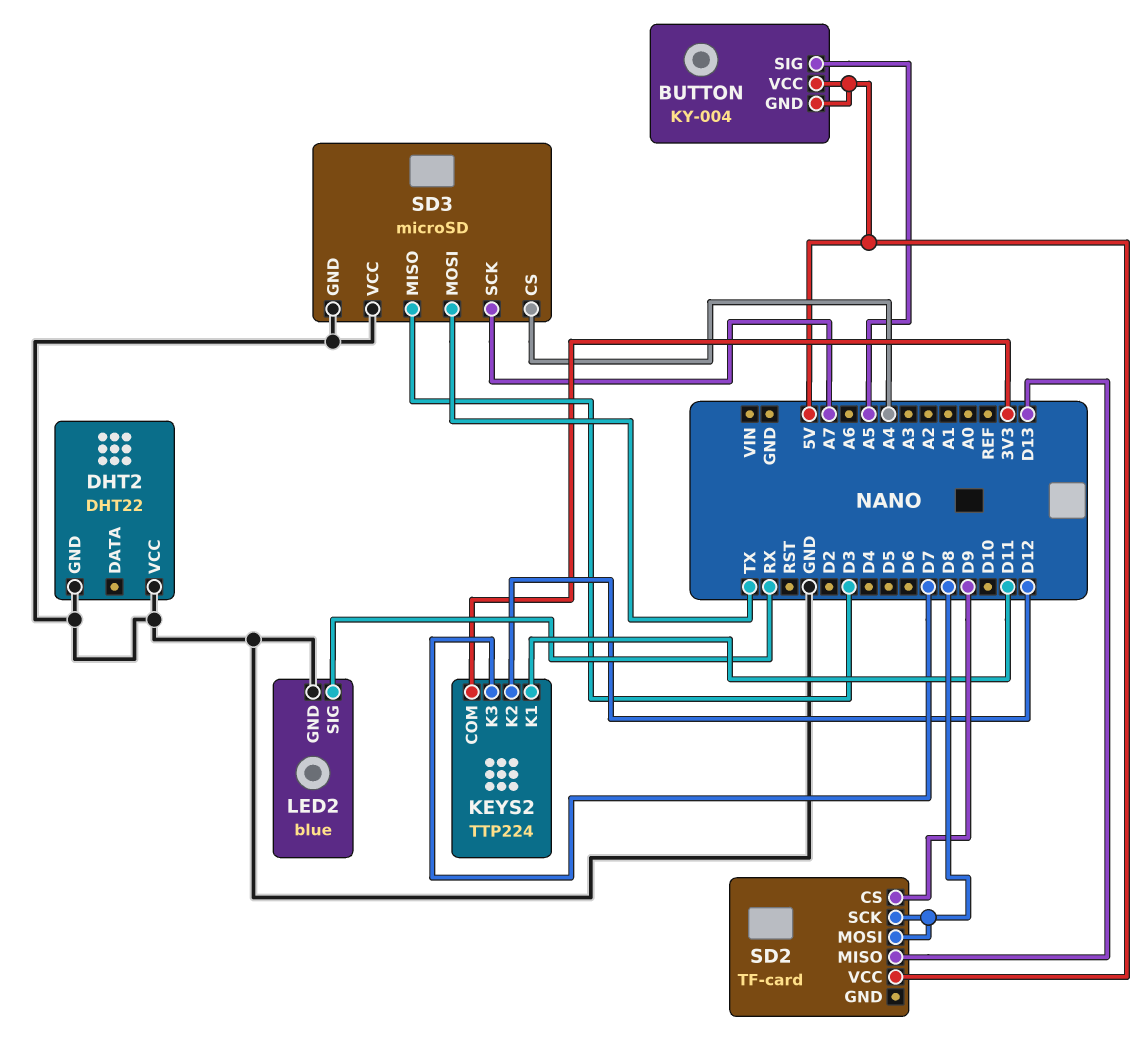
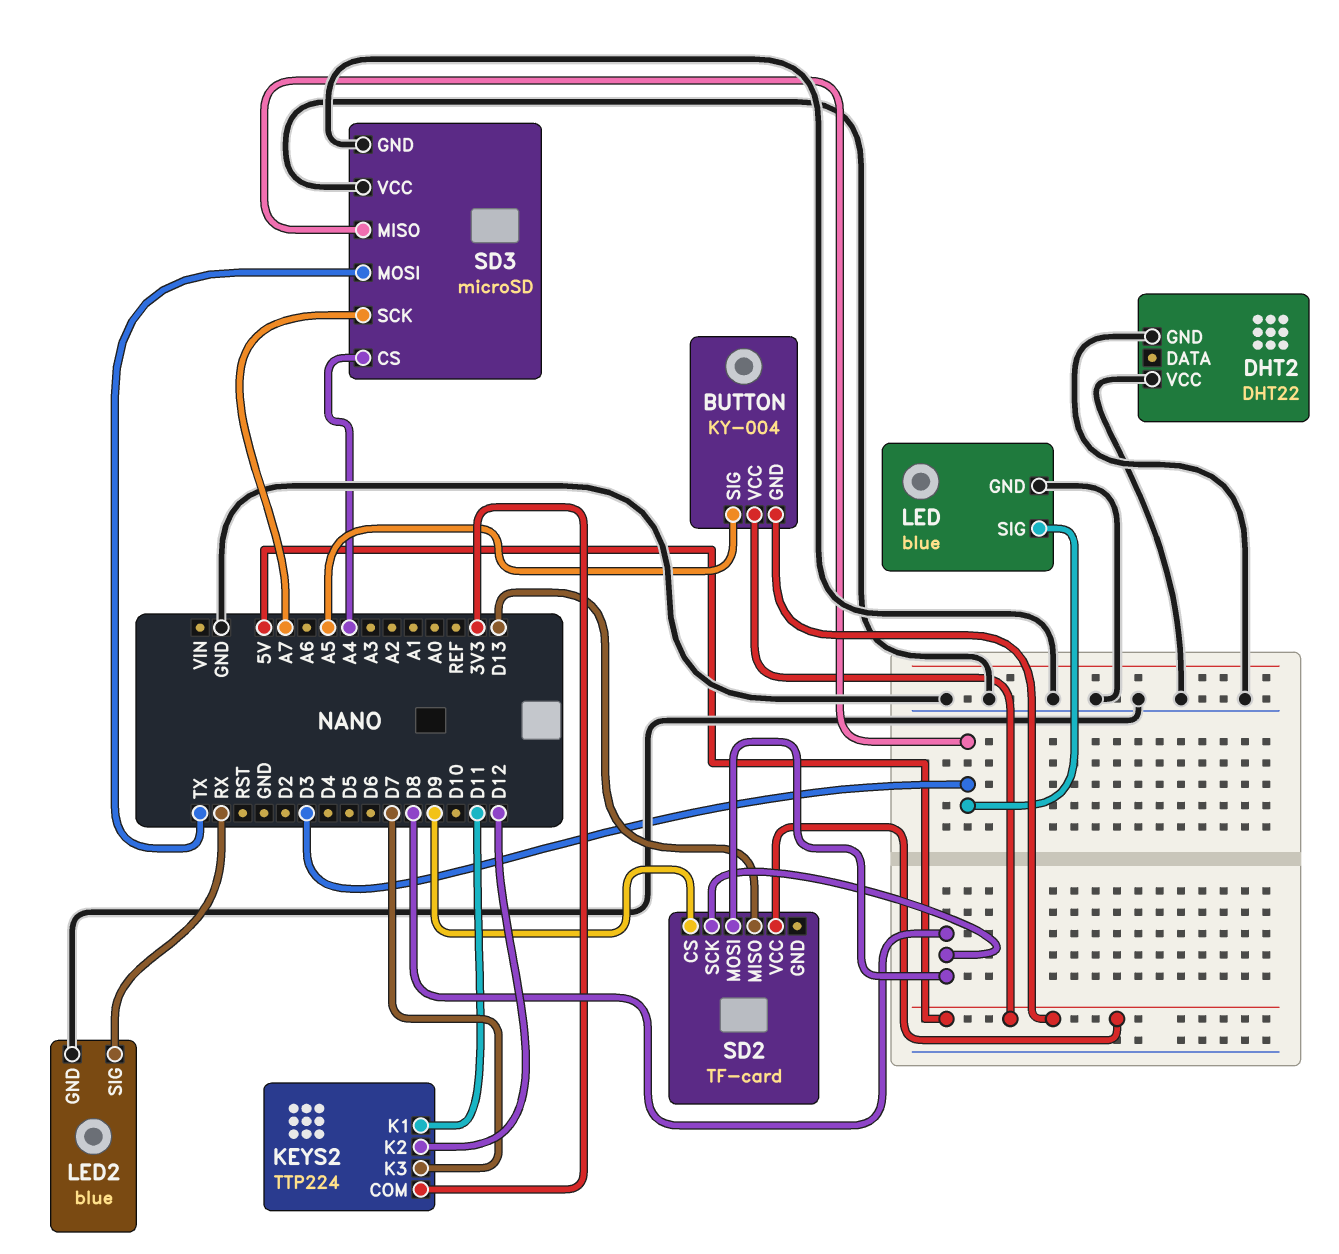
LED: none -> blue
LED pin GND: none -> GND
LED pin SIG: none -> D3

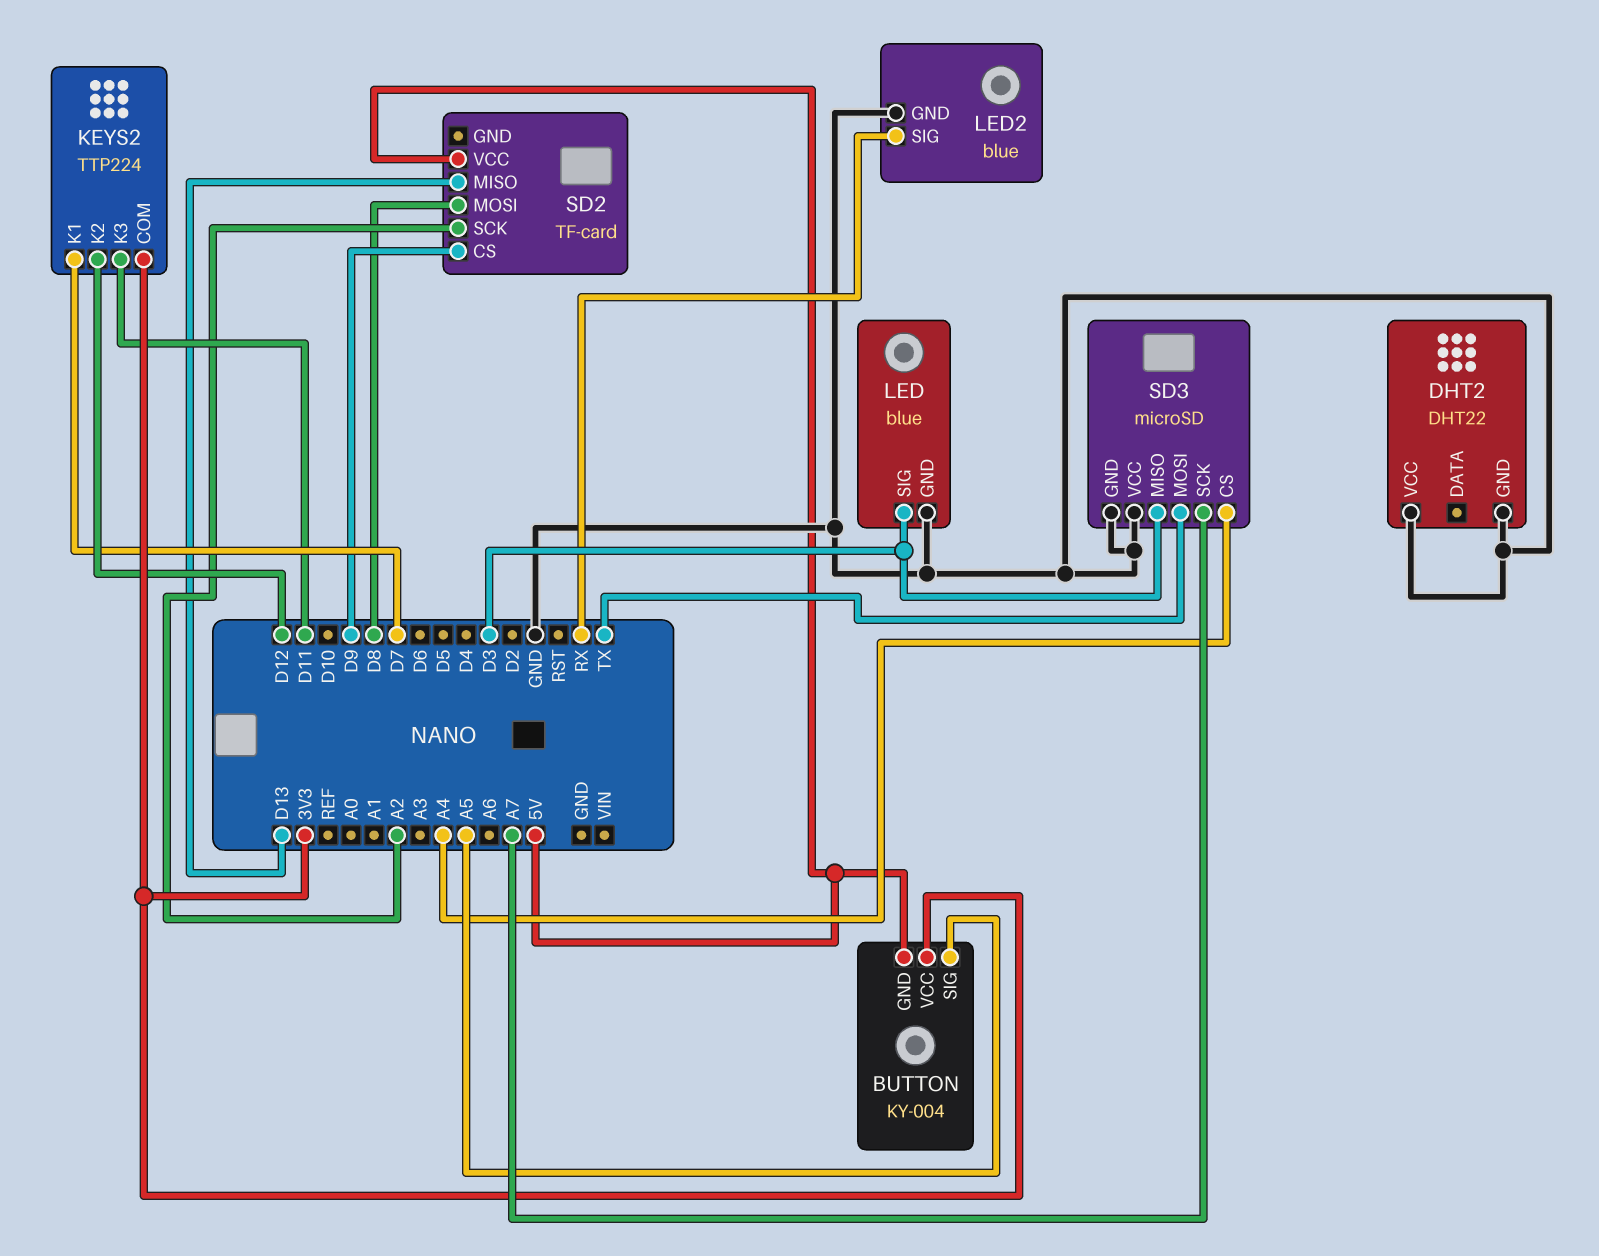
BUTTON pin VCC: 5V -> 3V3
KEYS2 pin K1: D11 -> D7
KEYS2 pin K3: D7 -> D11
SD2 pin SCK: D8 -> A2

